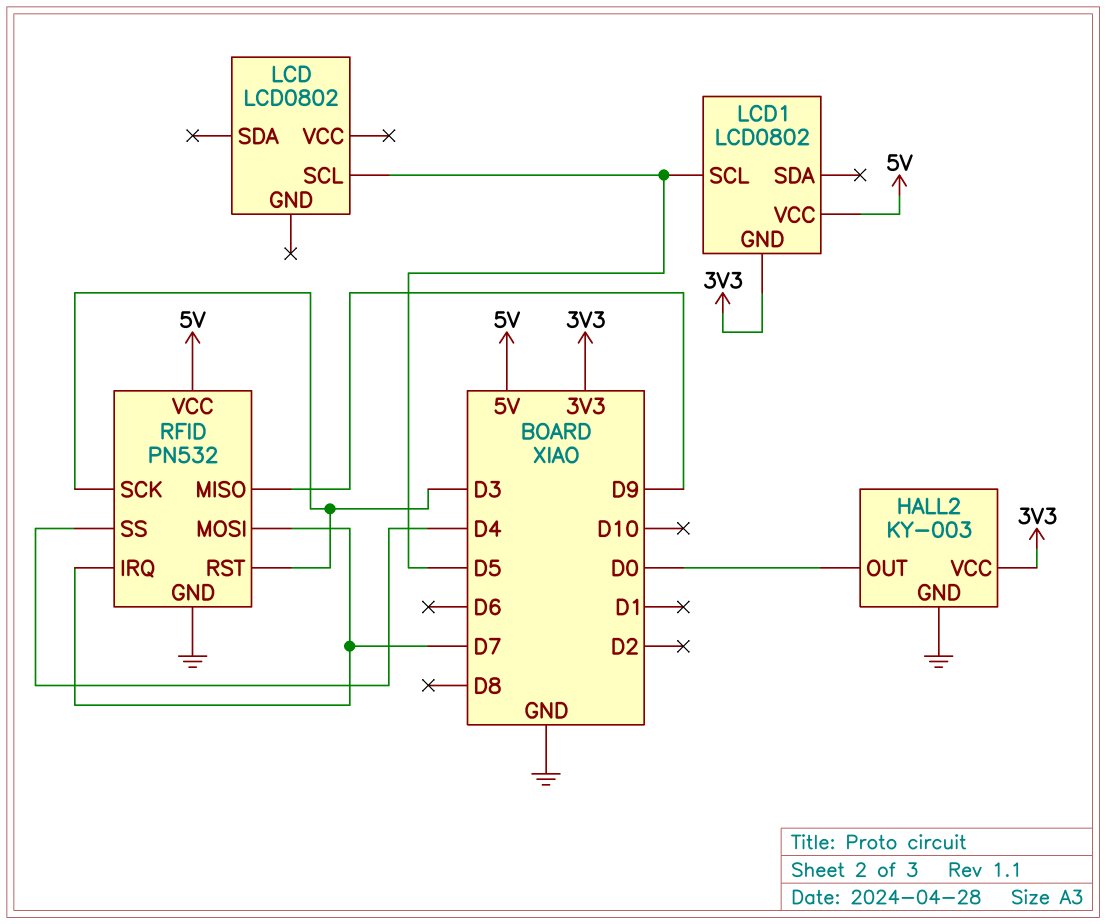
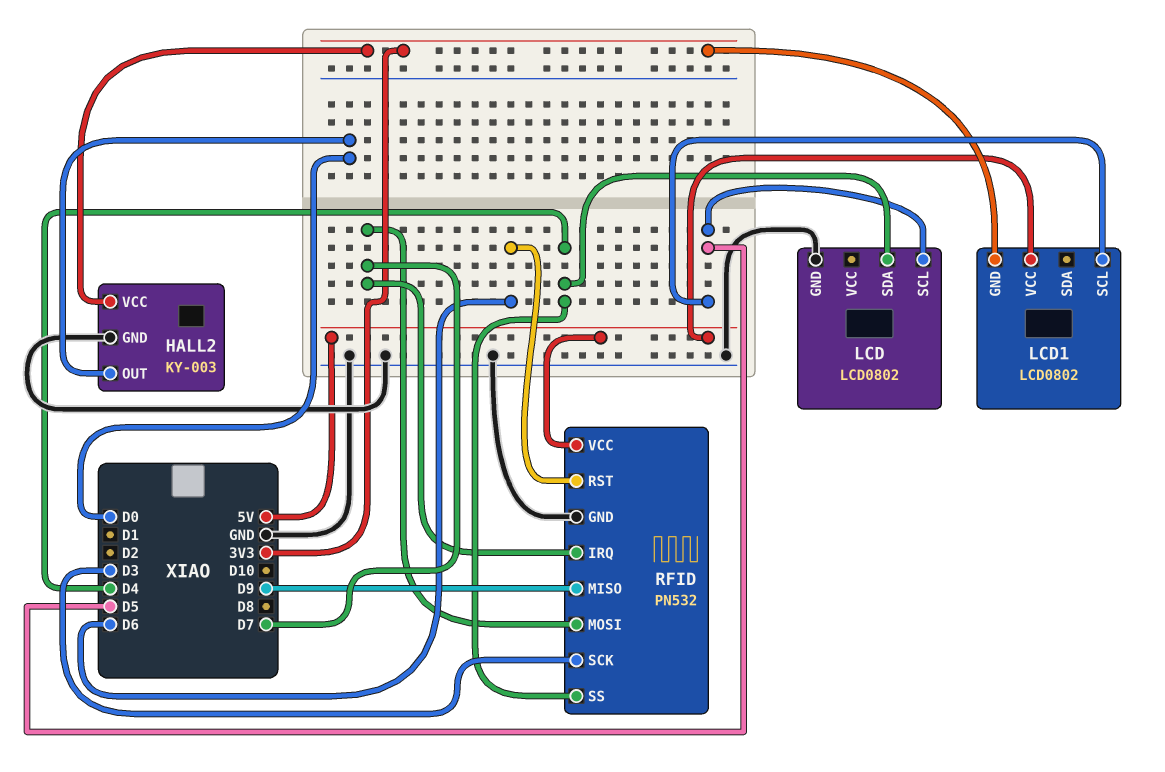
LCD pin GND: none -> GND
LCD pin SDA: none -> D4
RFID pin RST: D3 -> D6

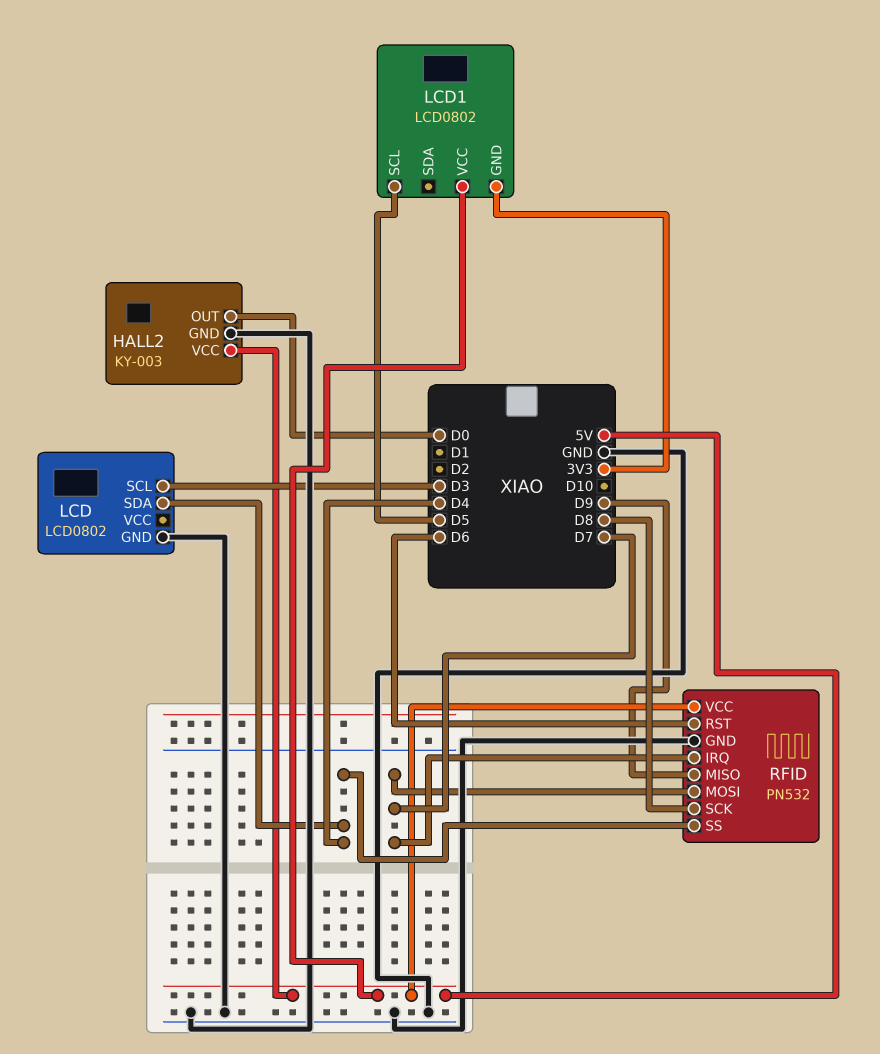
HALL2 pin VCC: 3V3 -> 5V
LCD pin SCL: D5 -> D3
RFID pin SCK: D3 -> D8

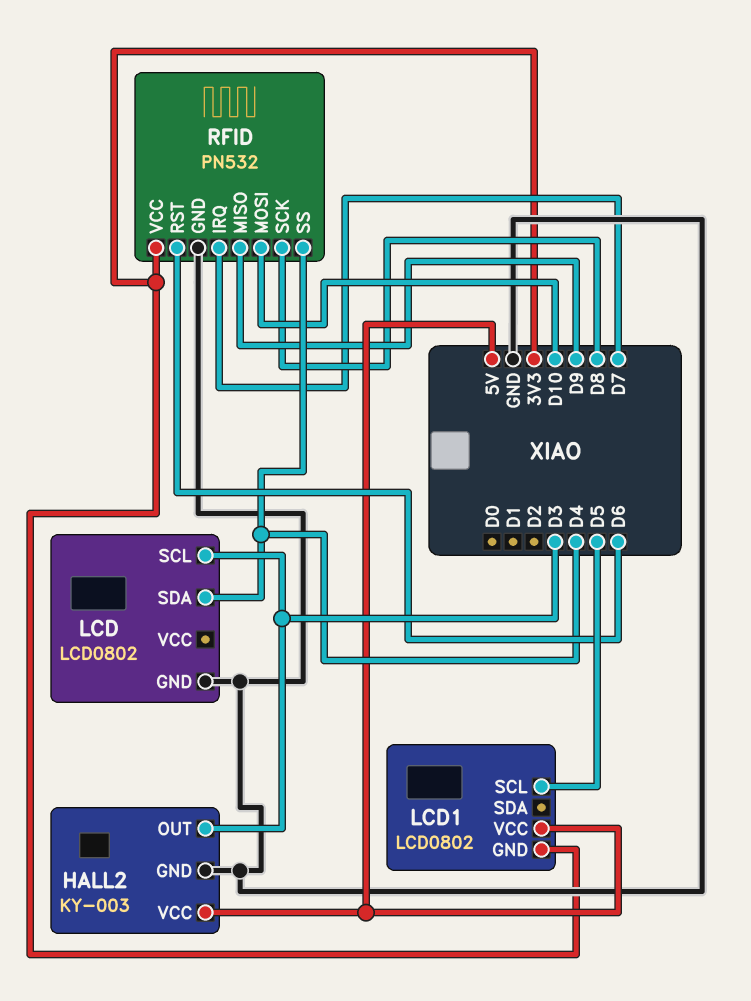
HALL2 pin OUT: D0 -> D3
RFID pin MOSI: D7 -> D10
RFID pin VCC: 5V -> 3V3

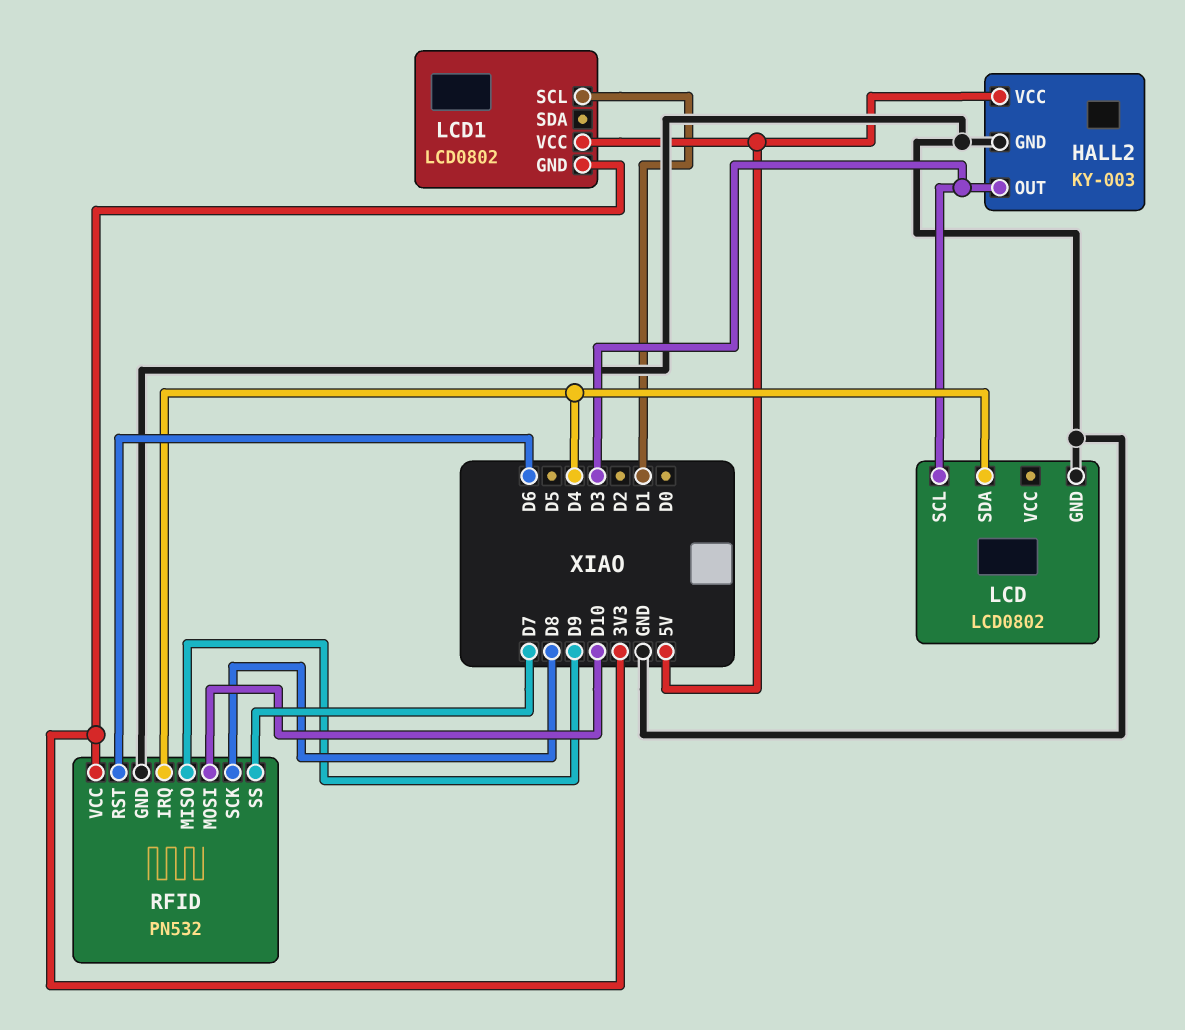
LCD1 pin SCL: D5 -> D1
RFID pin IRQ: D7 -> D4
RFID pin SS: D4 -> D7

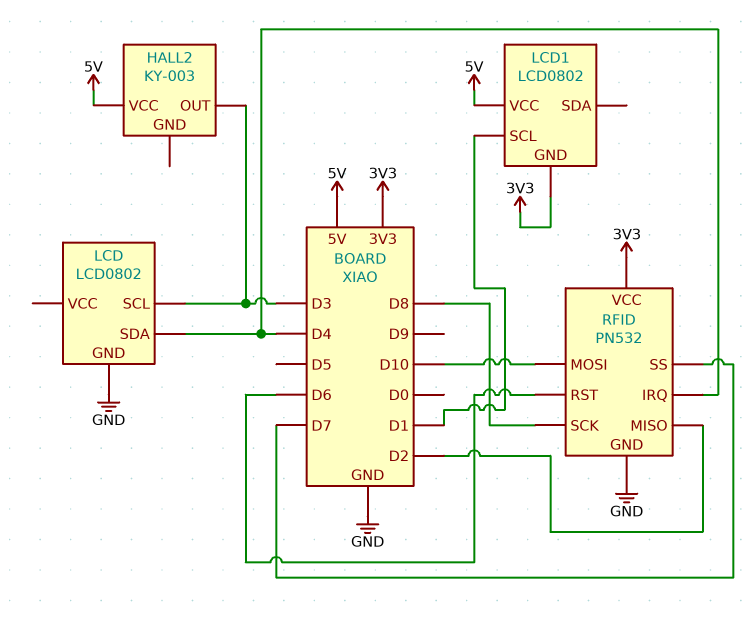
HALL2 pin GND: GND -> none
RFID pin MISO: D9 -> D2

